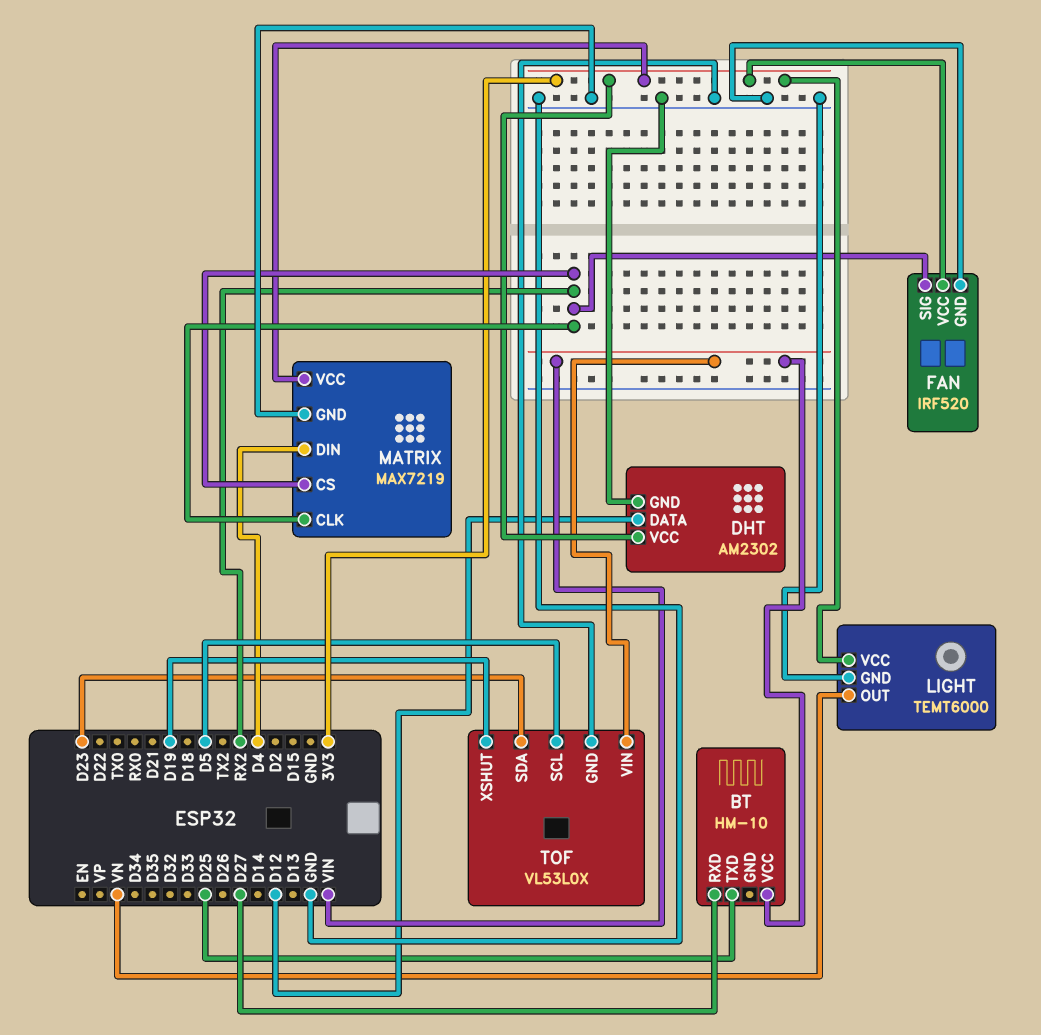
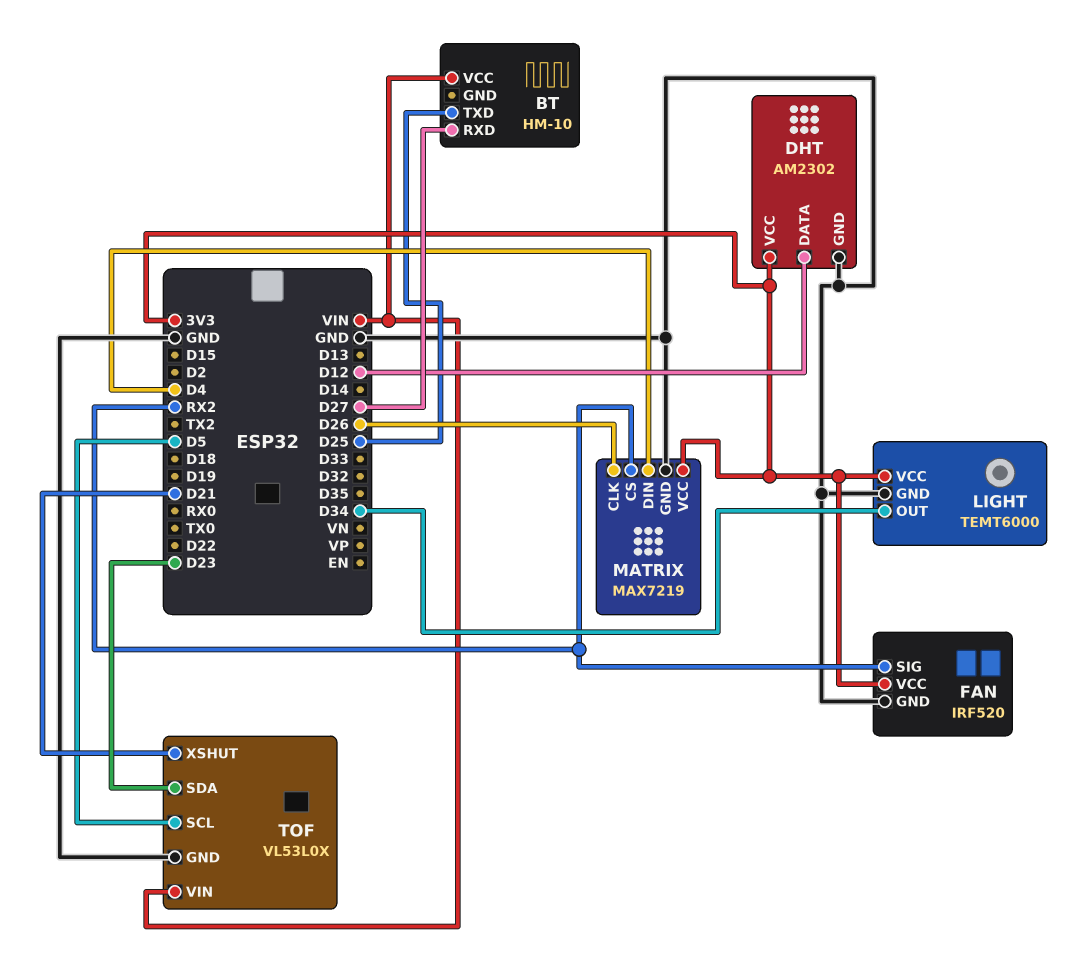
LIGHT pin OUT: VN -> D34
MATRIX pin CLK: RX2 -> D26
TOF pin XSHUT: D19 -> D21

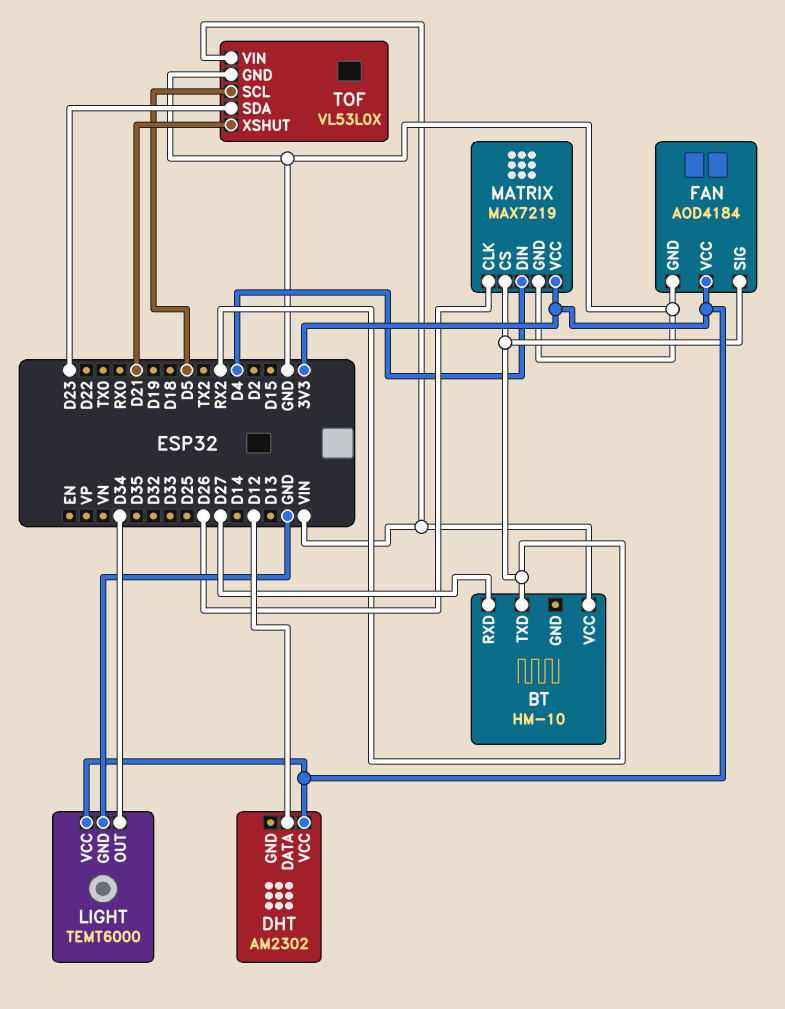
BT pin TXD: D25 -> RX2
DHT pin GND: GND -> none
FAN: IRF520 -> AOD4184

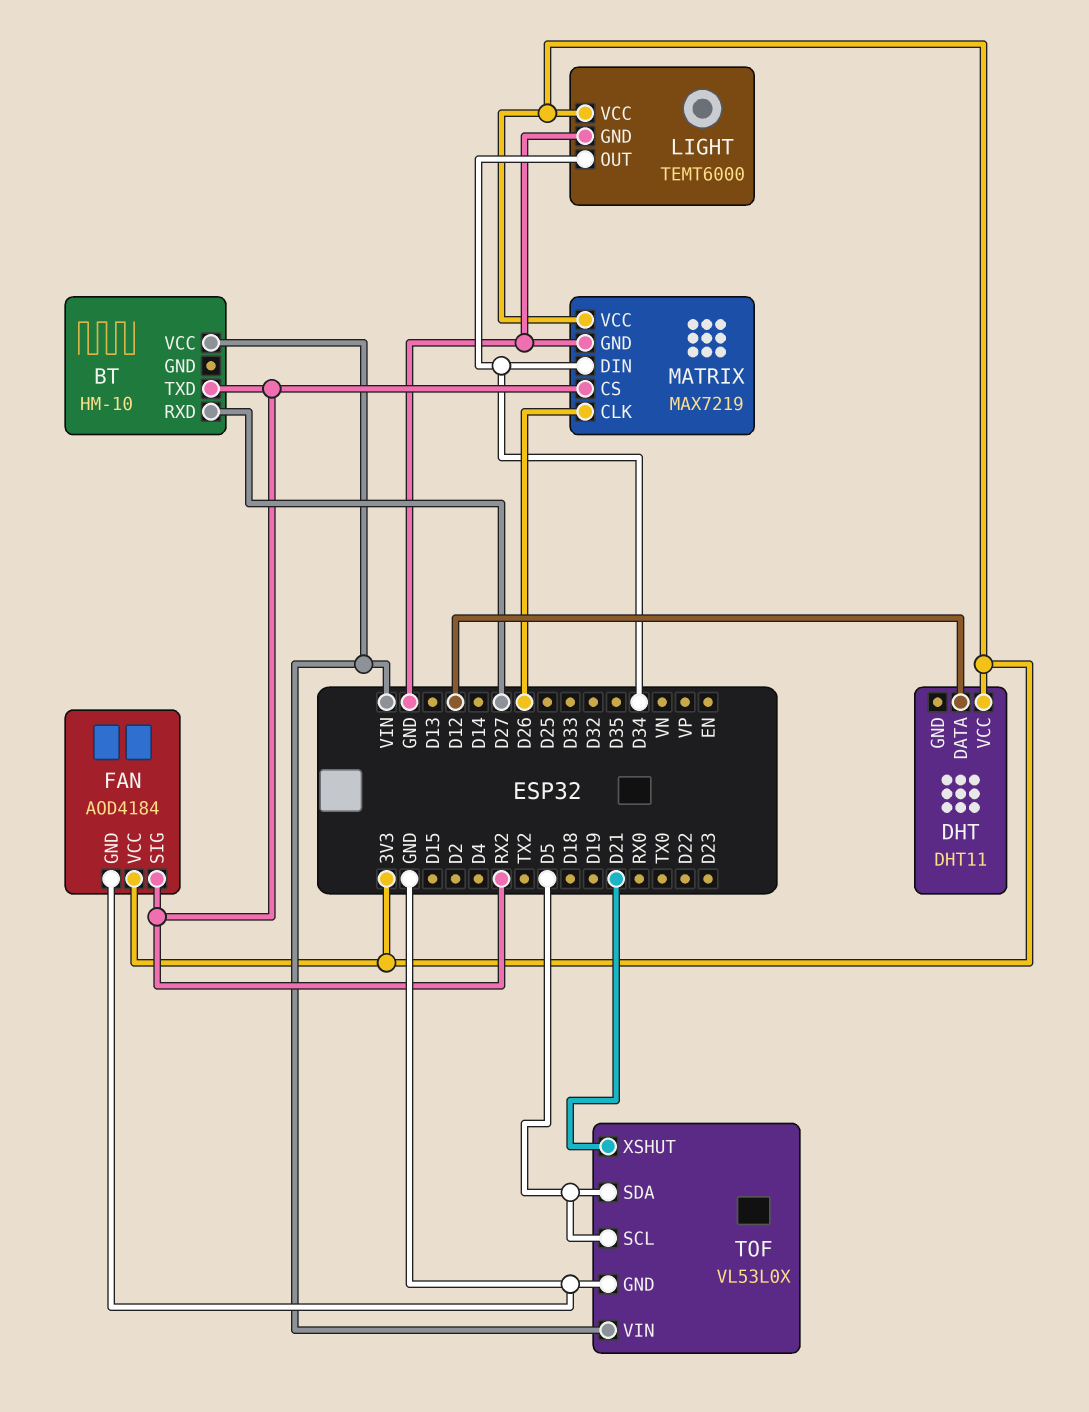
DHT: AM2302 -> DHT11
MATRIX pin DIN: D4 -> D34
TOF pin SDA: D23 -> D5

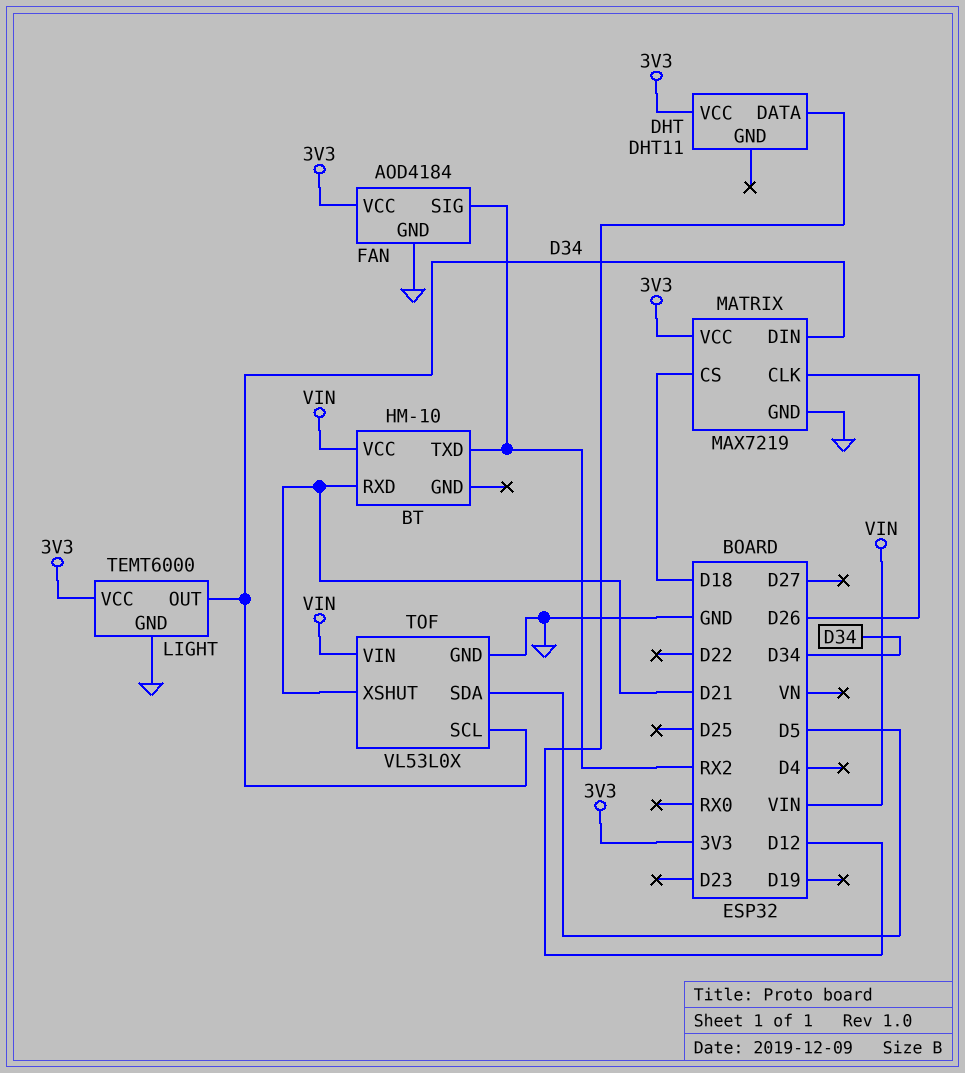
BT pin RXD: D27 -> D21
MATRIX pin CS: RX2 -> D18
TOF pin SCL: D5 -> D34

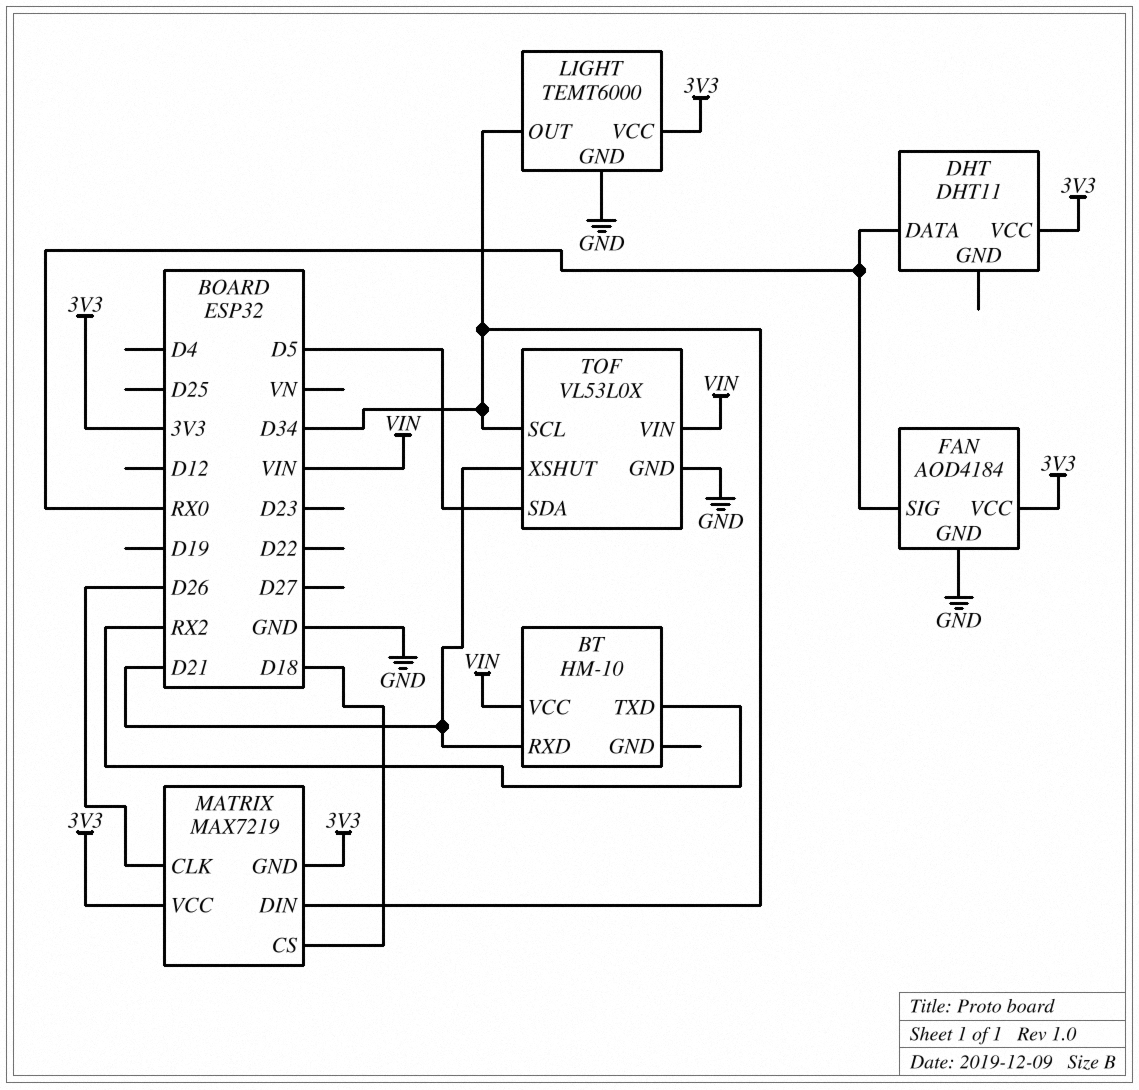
DHT pin DATA: D12 -> RX0
FAN pin SIG: RX2 -> RX0
MATRIX pin GND: GND -> 3V3

